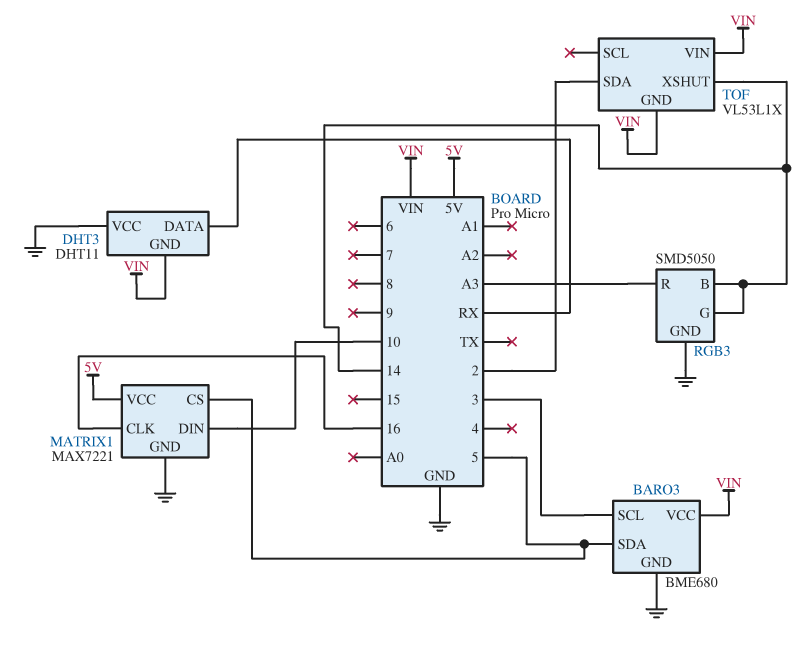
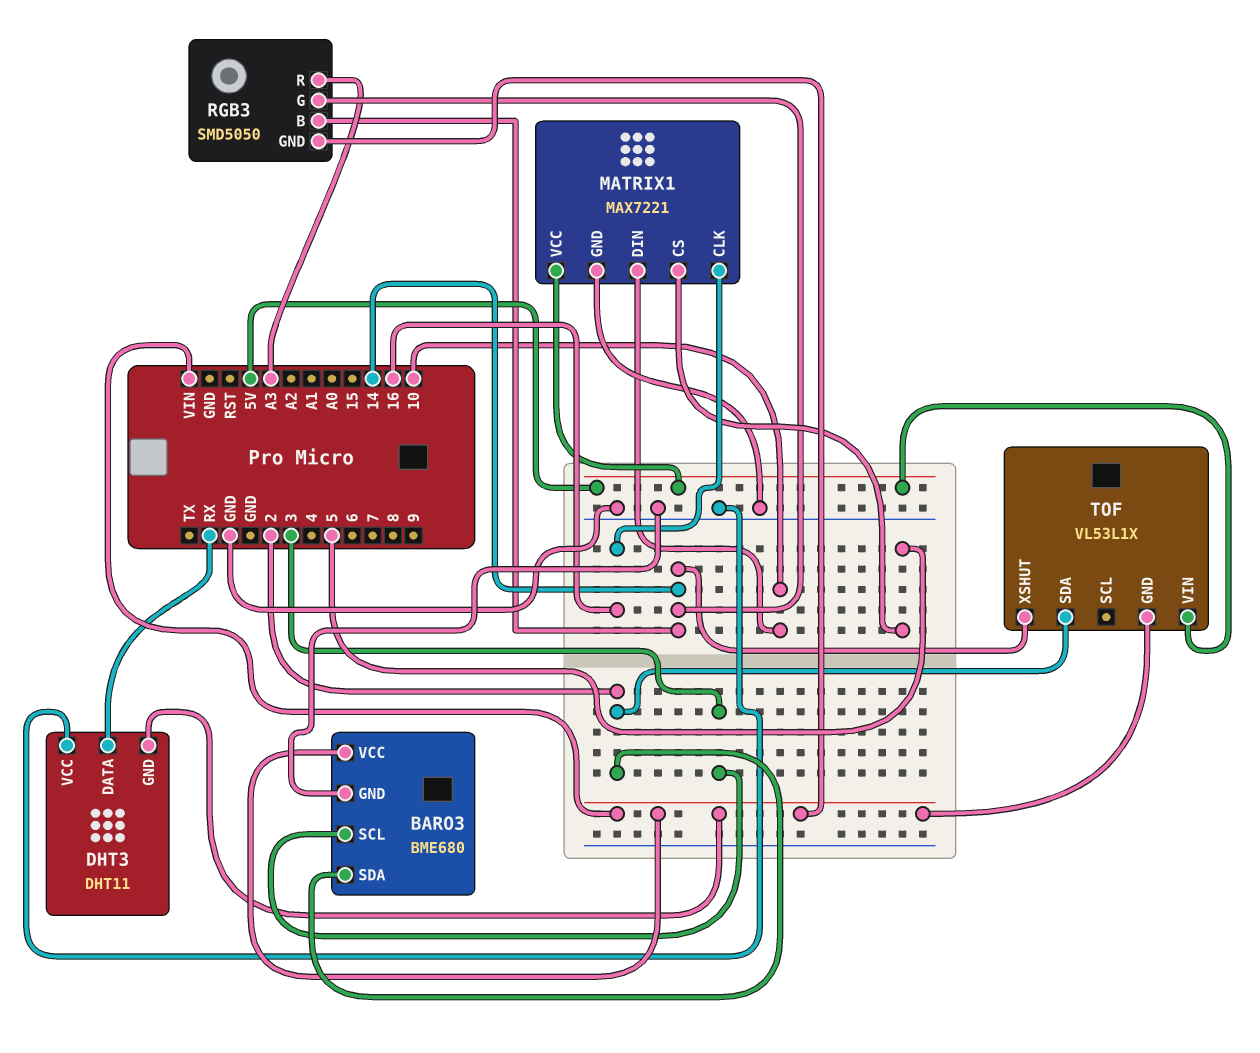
BARO3 pin SDA: 5 -> 2
RGB3 pin GND: GND -> VIN
TOF pin VIN: VIN -> 5V

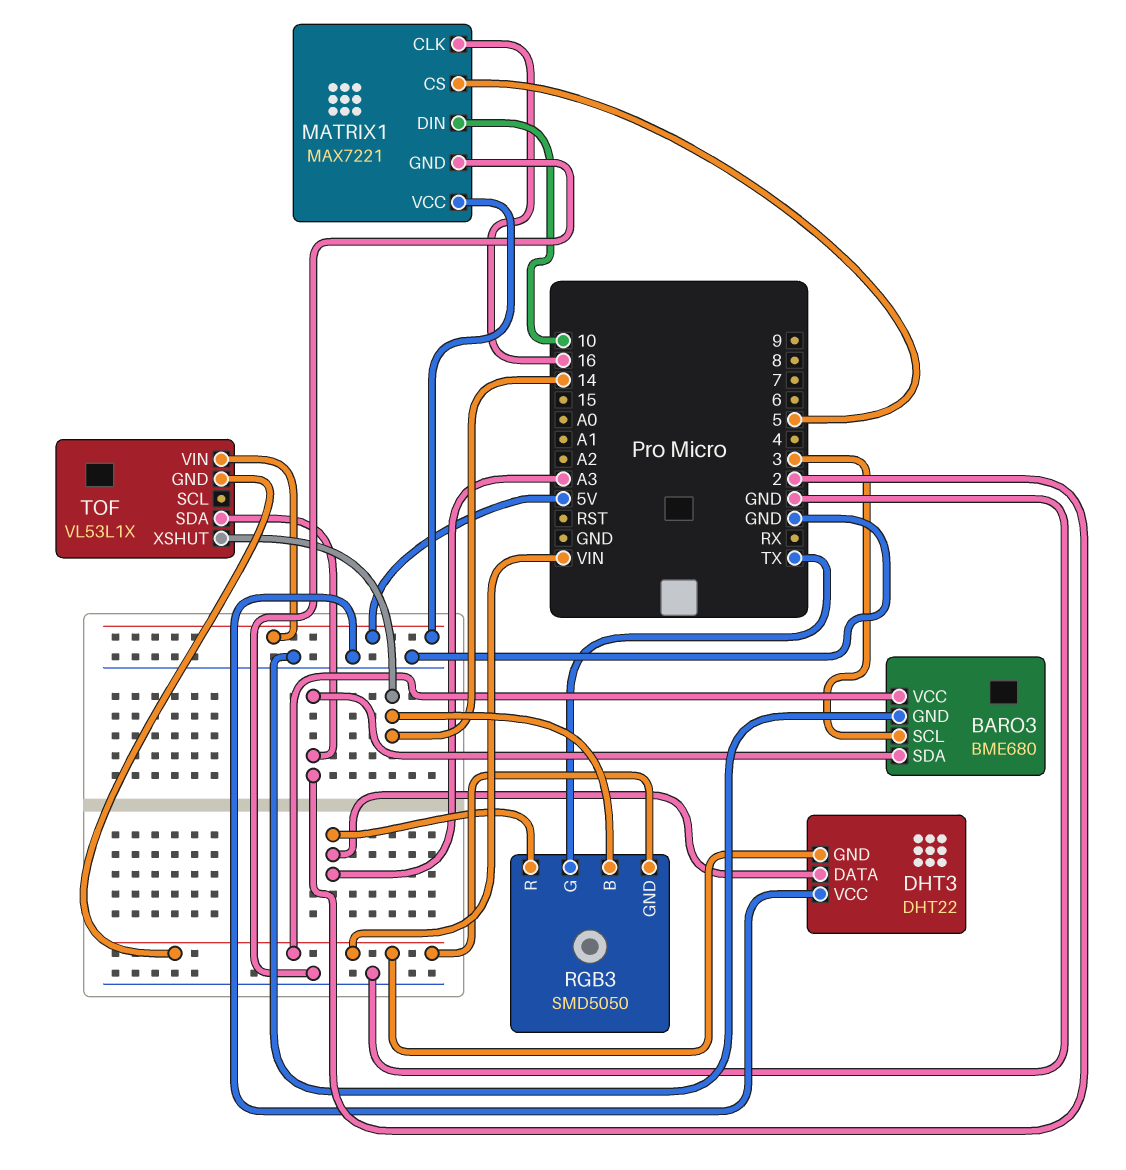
DHT3: DHT11 -> DHT22
DHT3 pin DATA: RX -> A3
RGB3 pin G: 14 -> TX

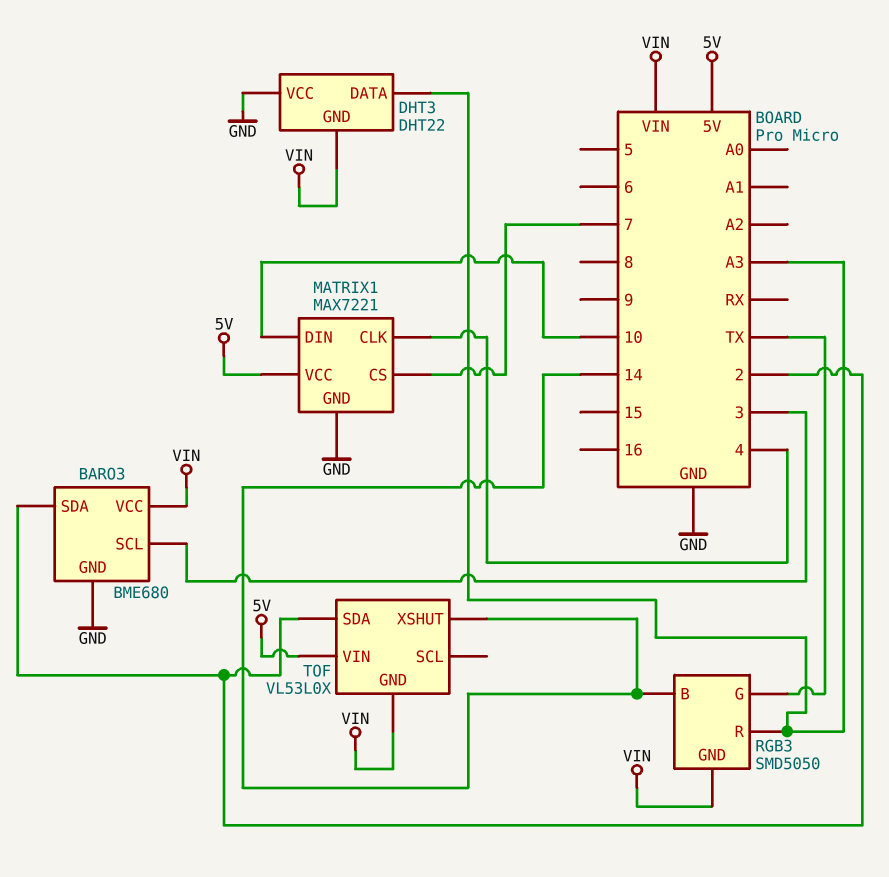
MATRIX1 pin CLK: 16 -> 4
MATRIX1 pin CS: 5 -> 7
TOF: VL53L1X -> VL53L0X

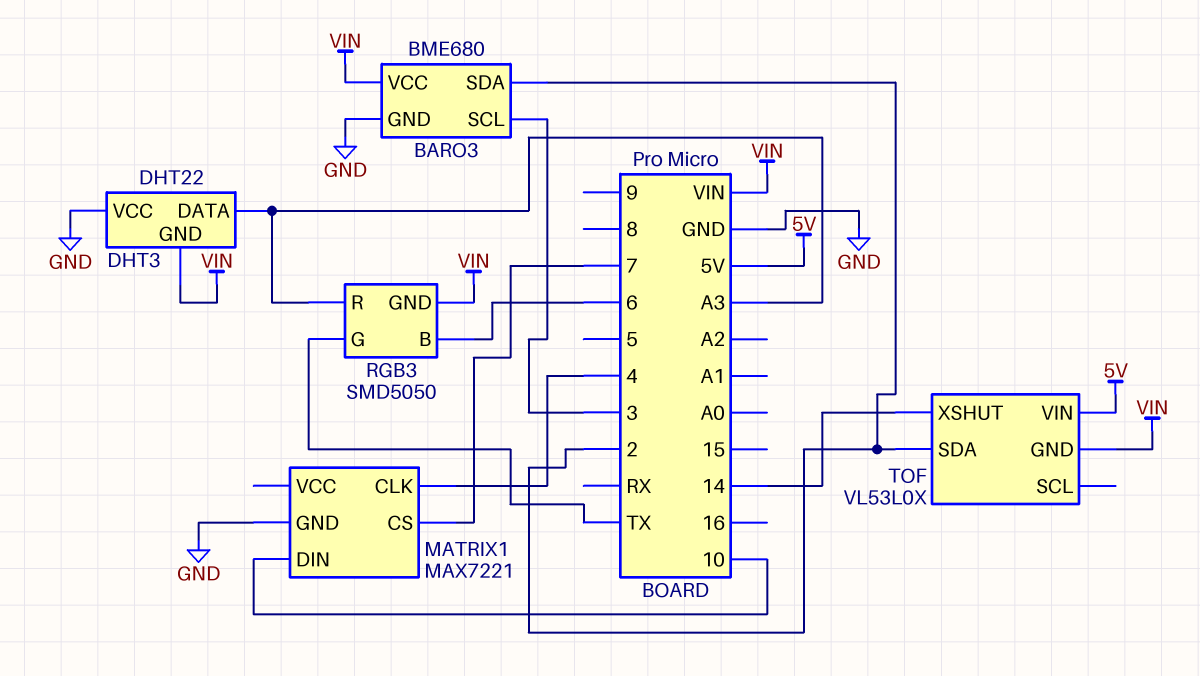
MATRIX1 pin VCC: 5V -> none
RGB3 pin B: 14 -> 6

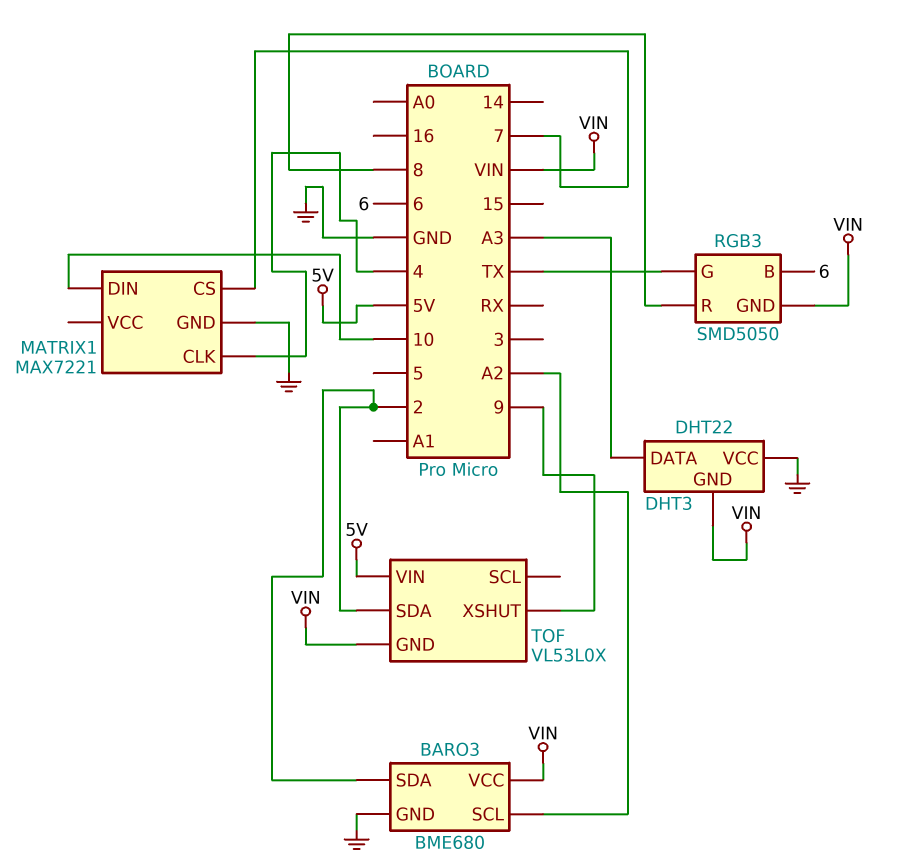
BARO3 pin SCL: 3 -> A2
RGB3 pin R: A3 -> 8
TOF pin XSHUT: 14 -> 9

